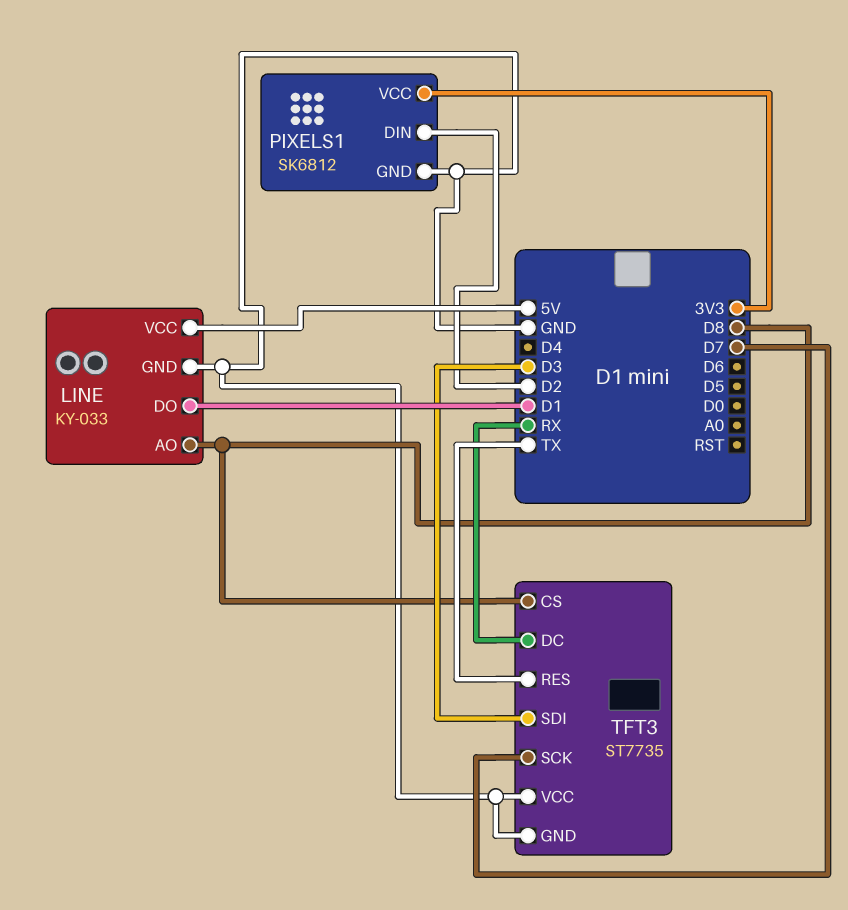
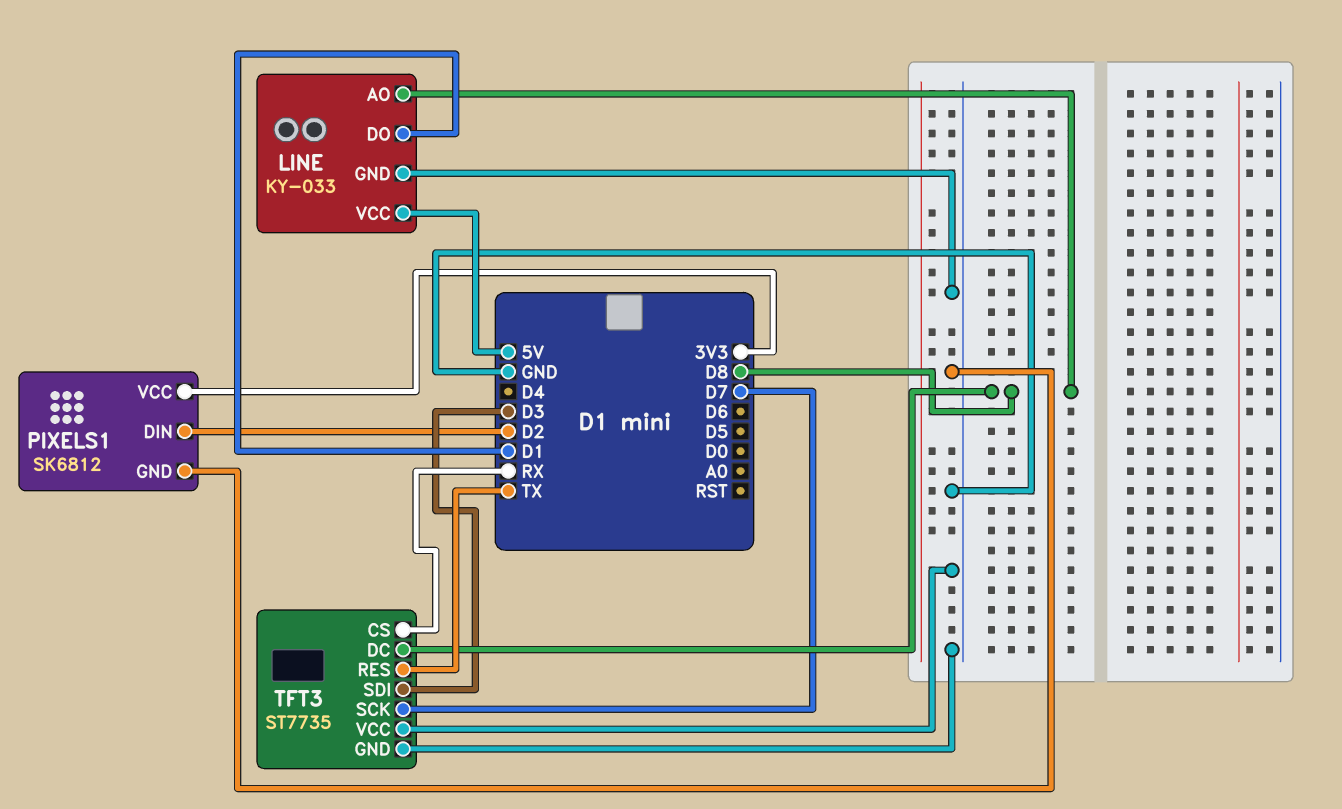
TFT3 pin CS: D8 -> RX
TFT3 pin DC: RX -> D8

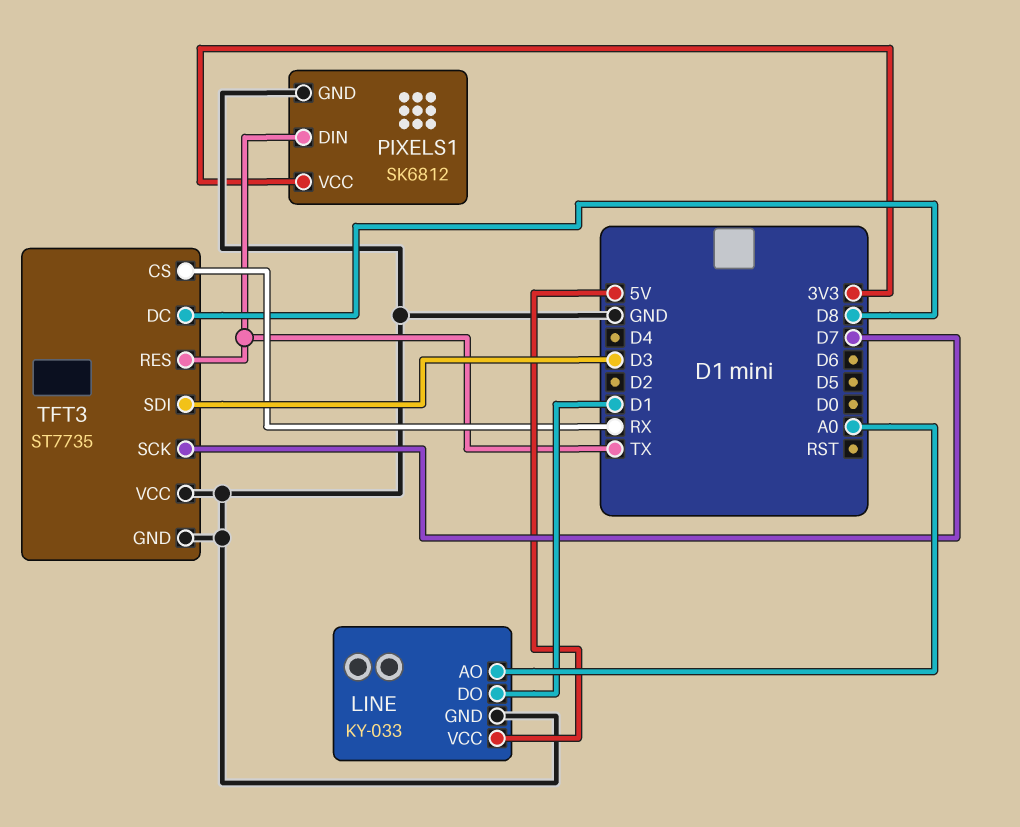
LINE pin AO: D8 -> A0
PIXELS1 pin DIN: D2 -> TX

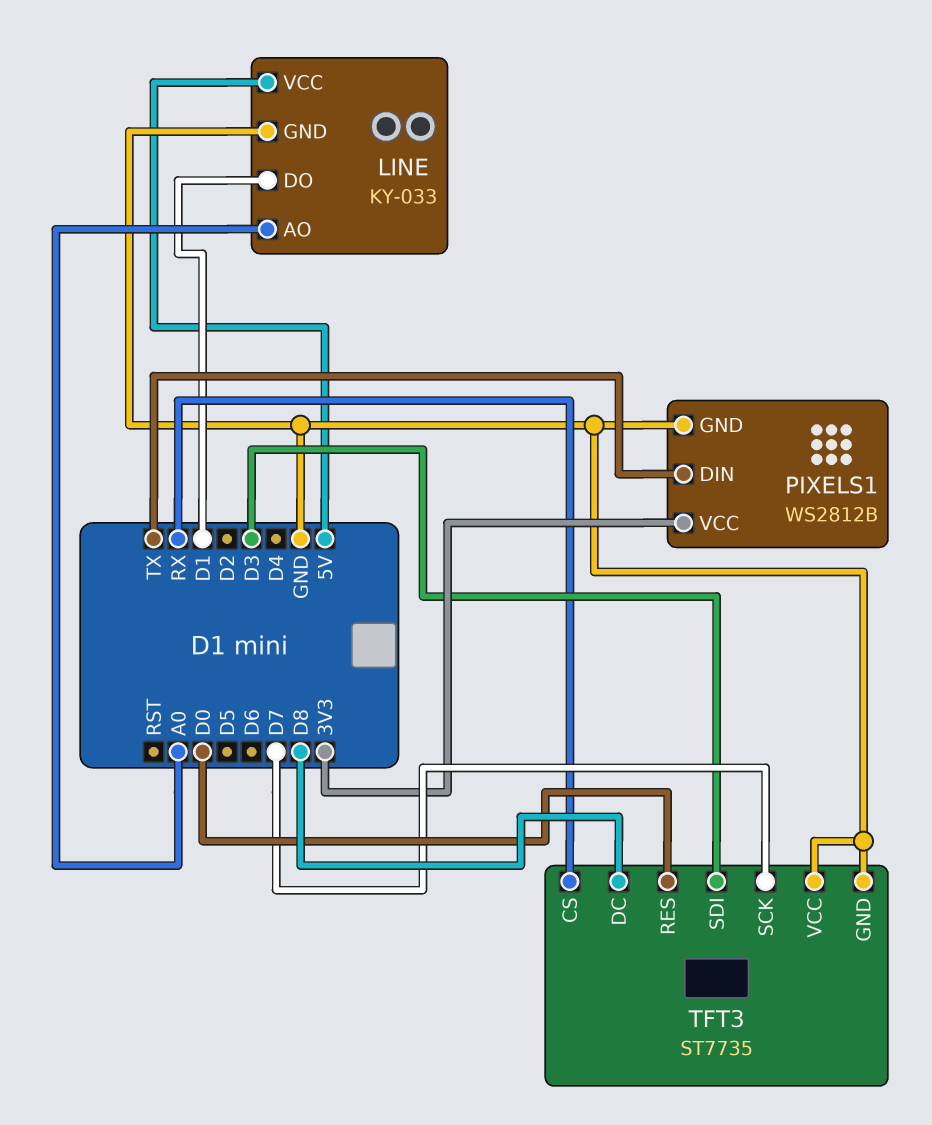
PIXELS1: SK6812 -> WS2812B
TFT3 pin RES: TX -> D0

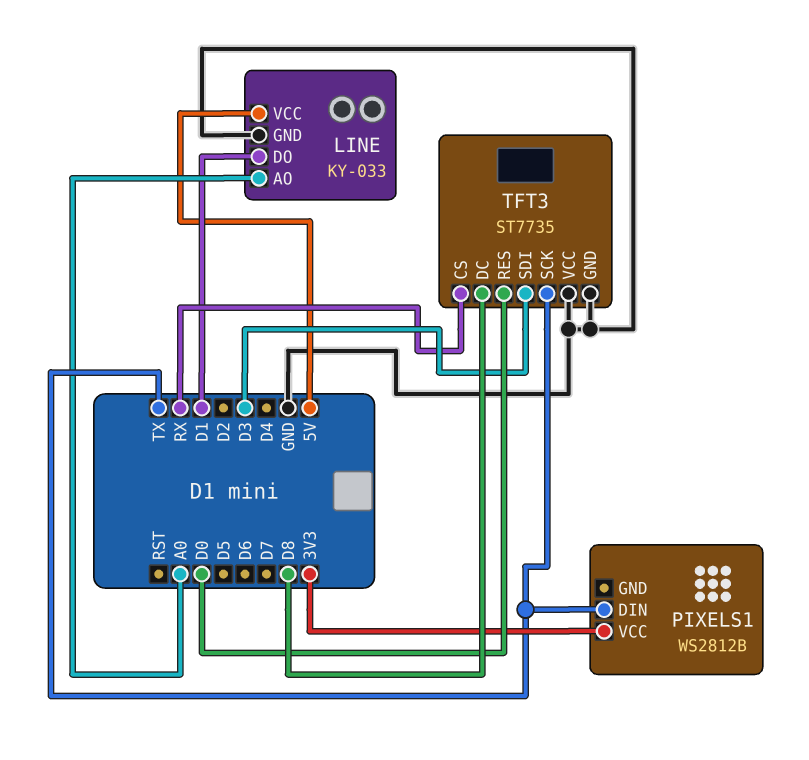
PIXELS1 pin GND: GND -> none
TFT3 pin SCK: D7 -> TX

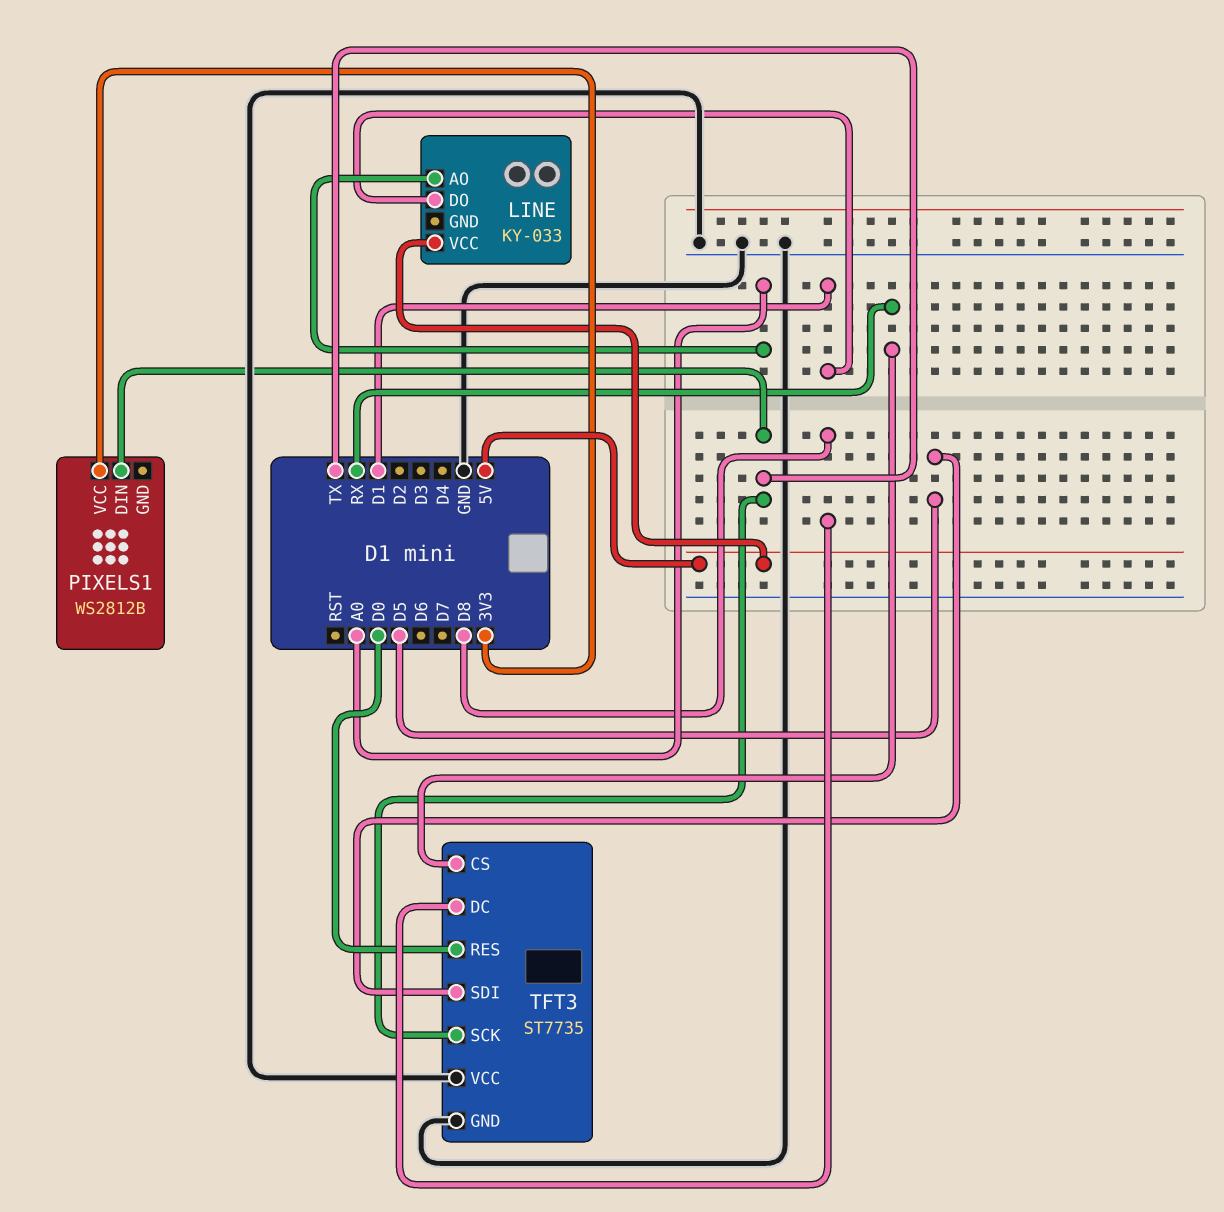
LINE pin GND: GND -> none
TFT3 pin SDI: D3 -> D5

